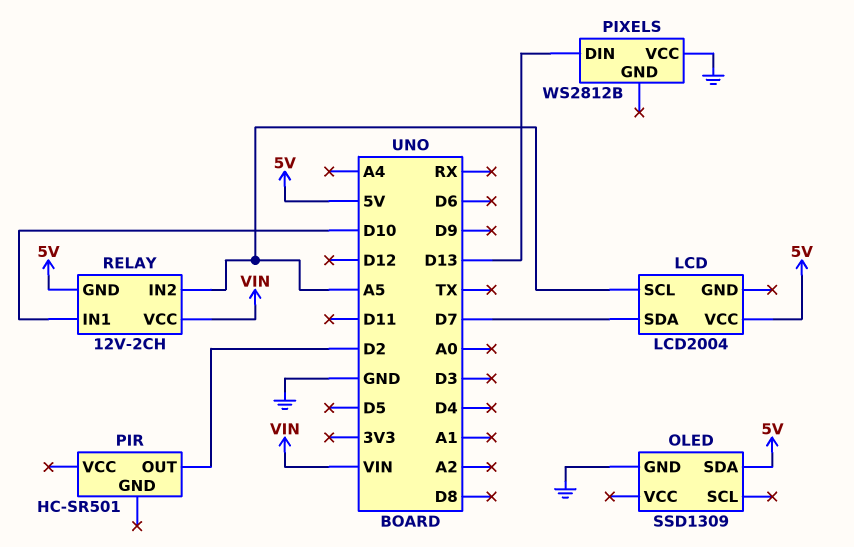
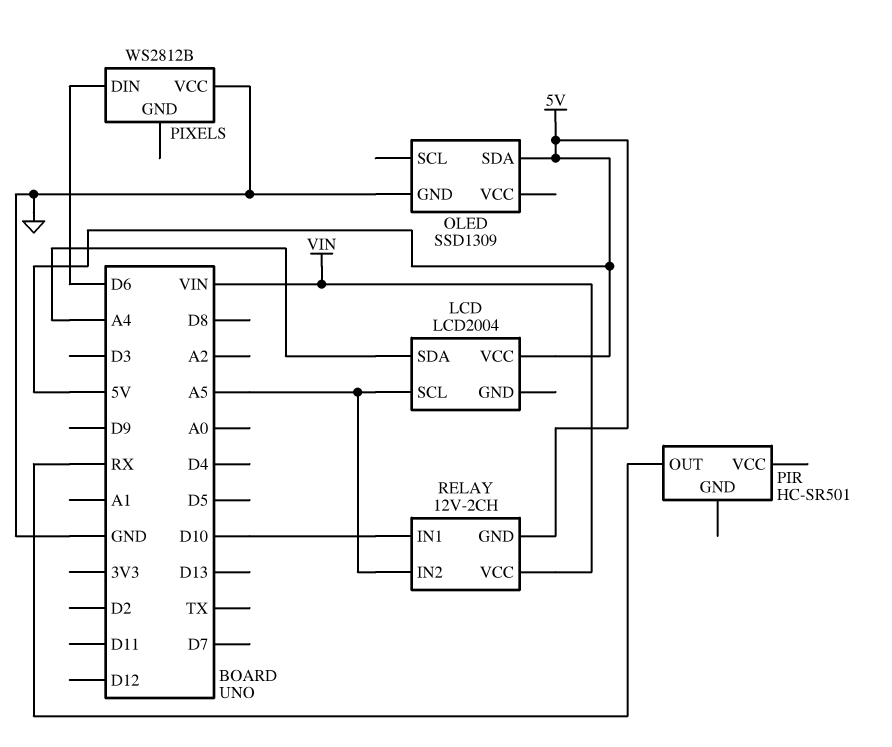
LCD pin SDA: D7 -> A4
PIR pin OUT: D2 -> RX
PIXELS pin DIN: D13 -> D6

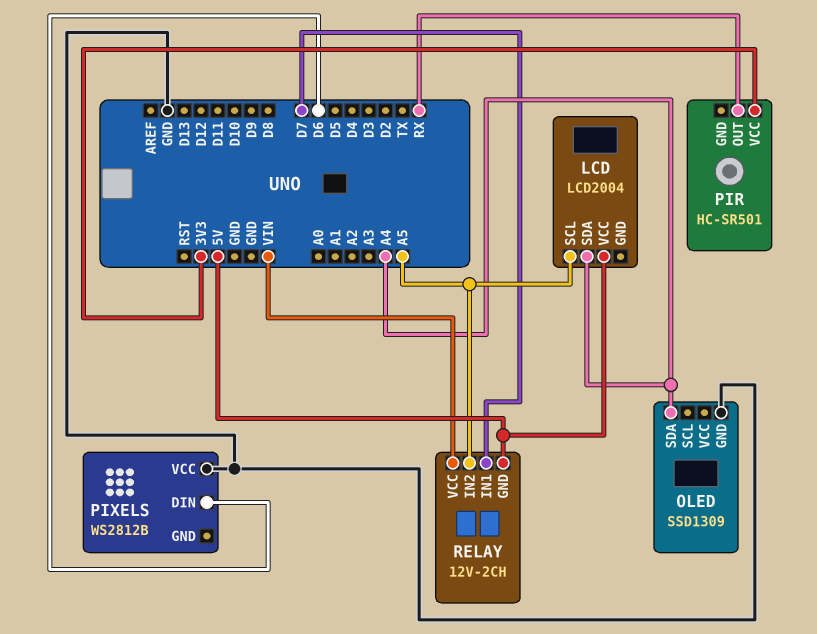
OLED pin SDA: 5V -> A4
PIR pin VCC: none -> 3V3
RELAY pin IN1: D10 -> D7

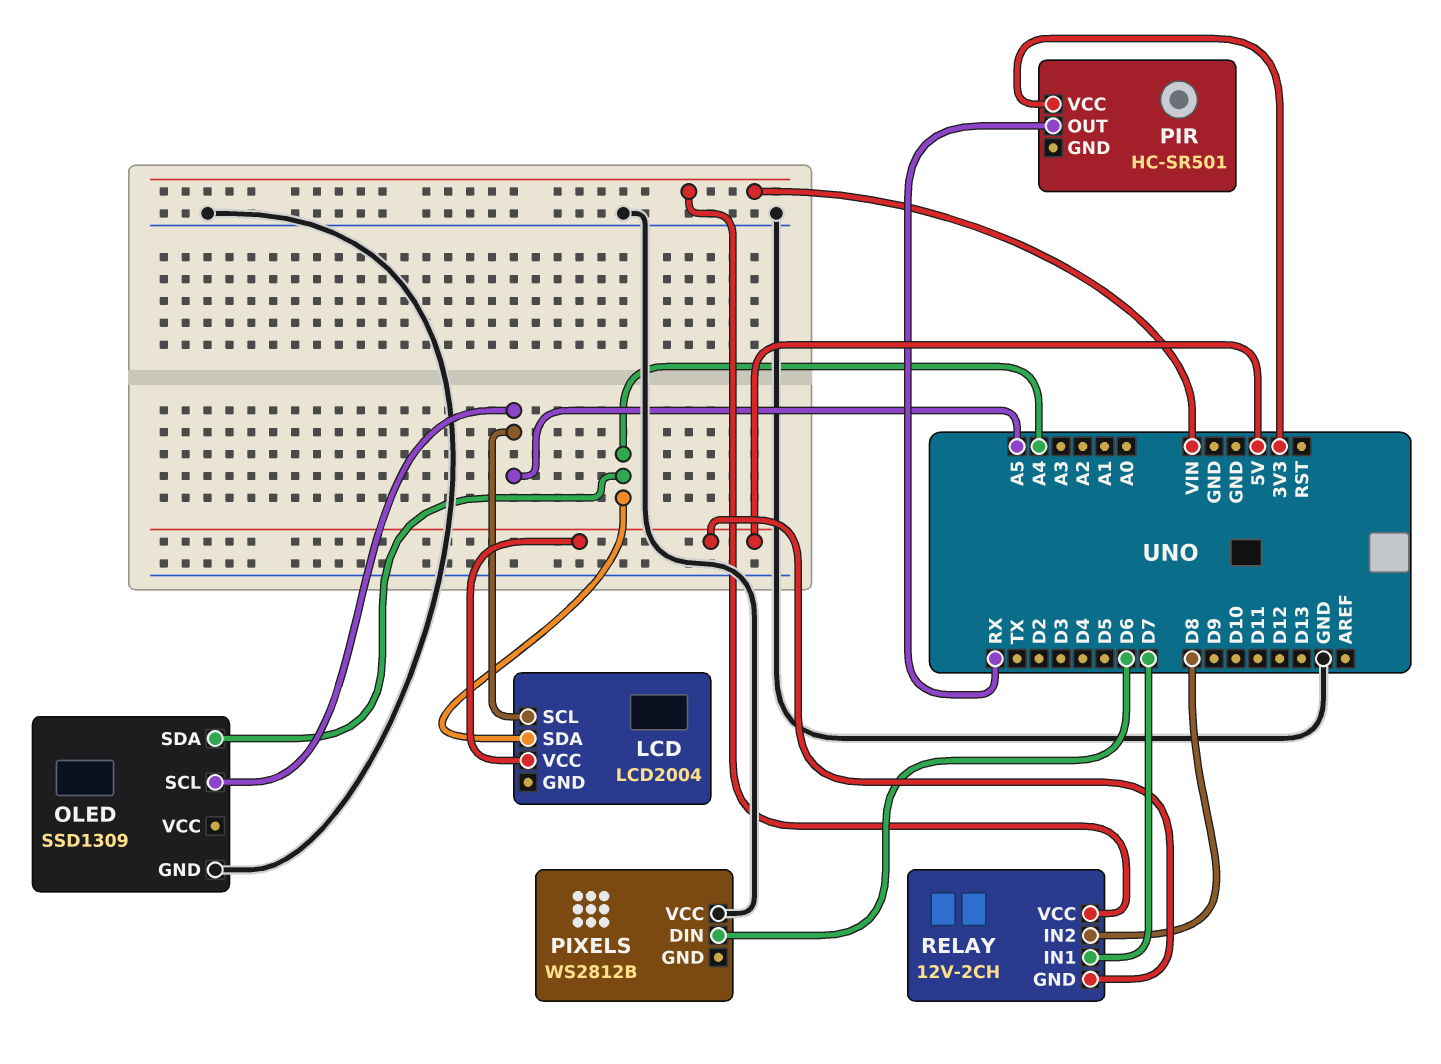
OLED pin SCL: none -> A5
RELAY pin IN2: A5 -> D8

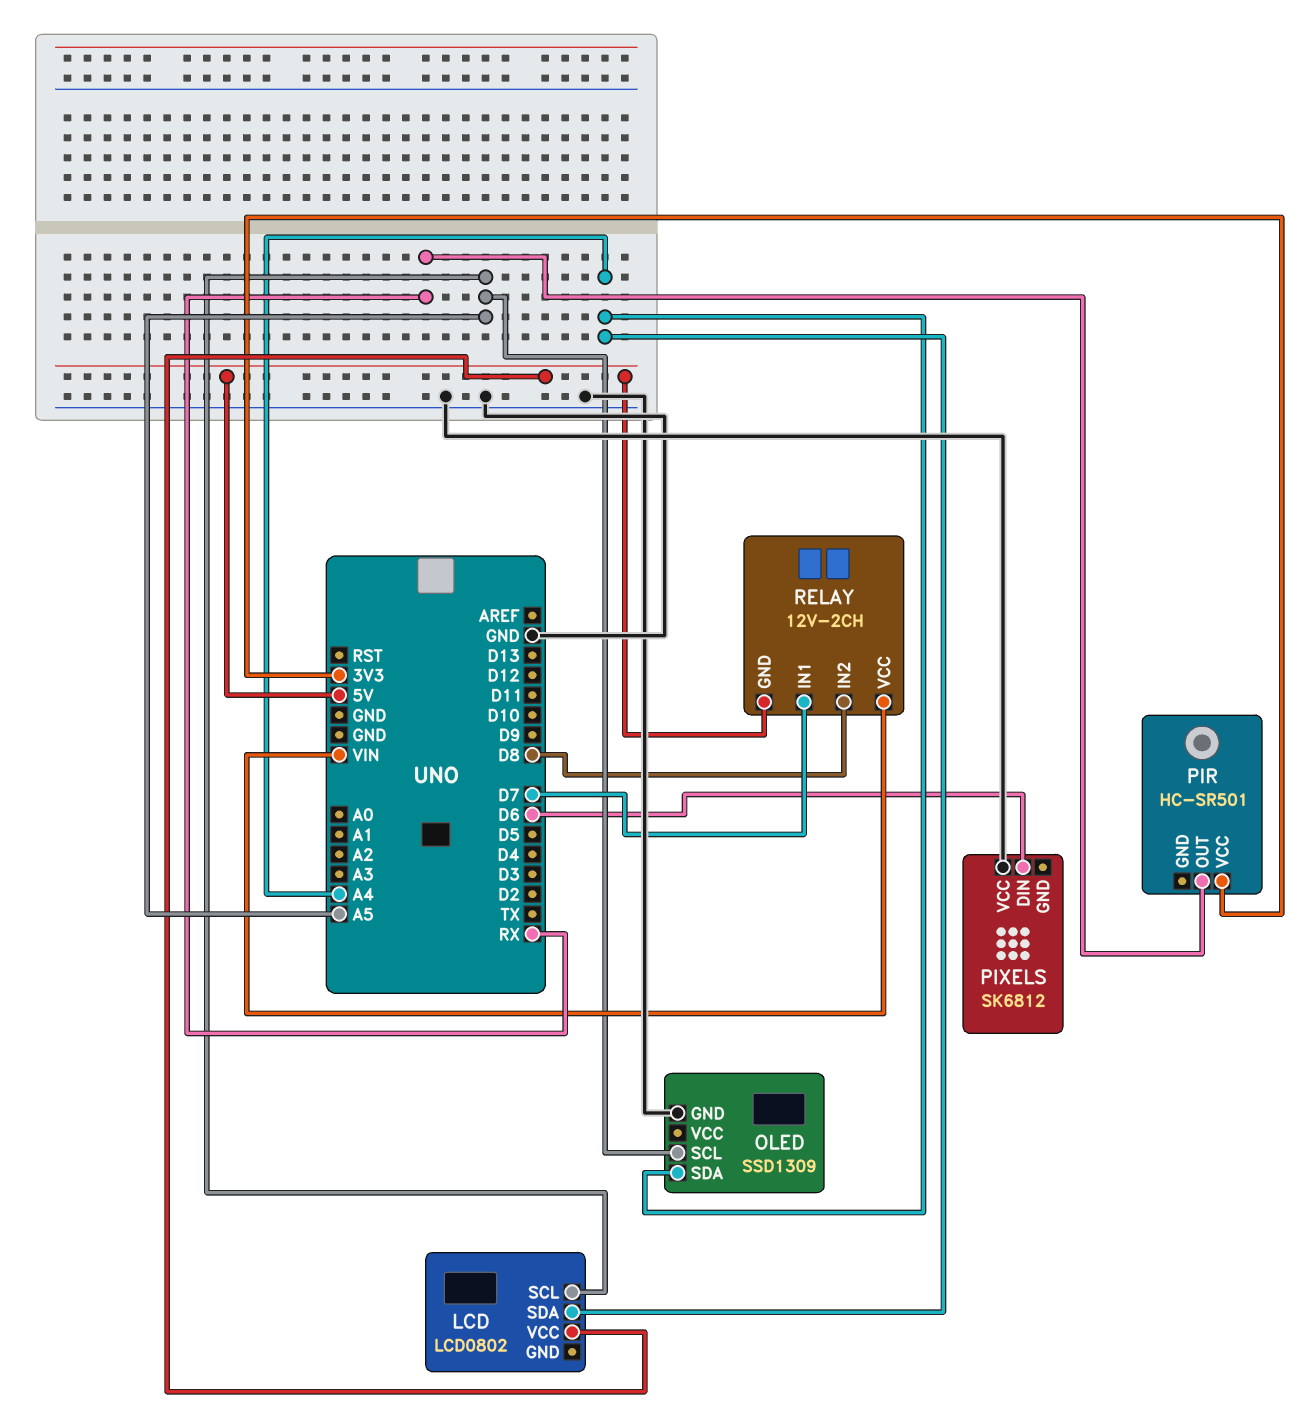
LCD: LCD2004 -> LCD0802
PIXELS: WS2812B -> SK6812

